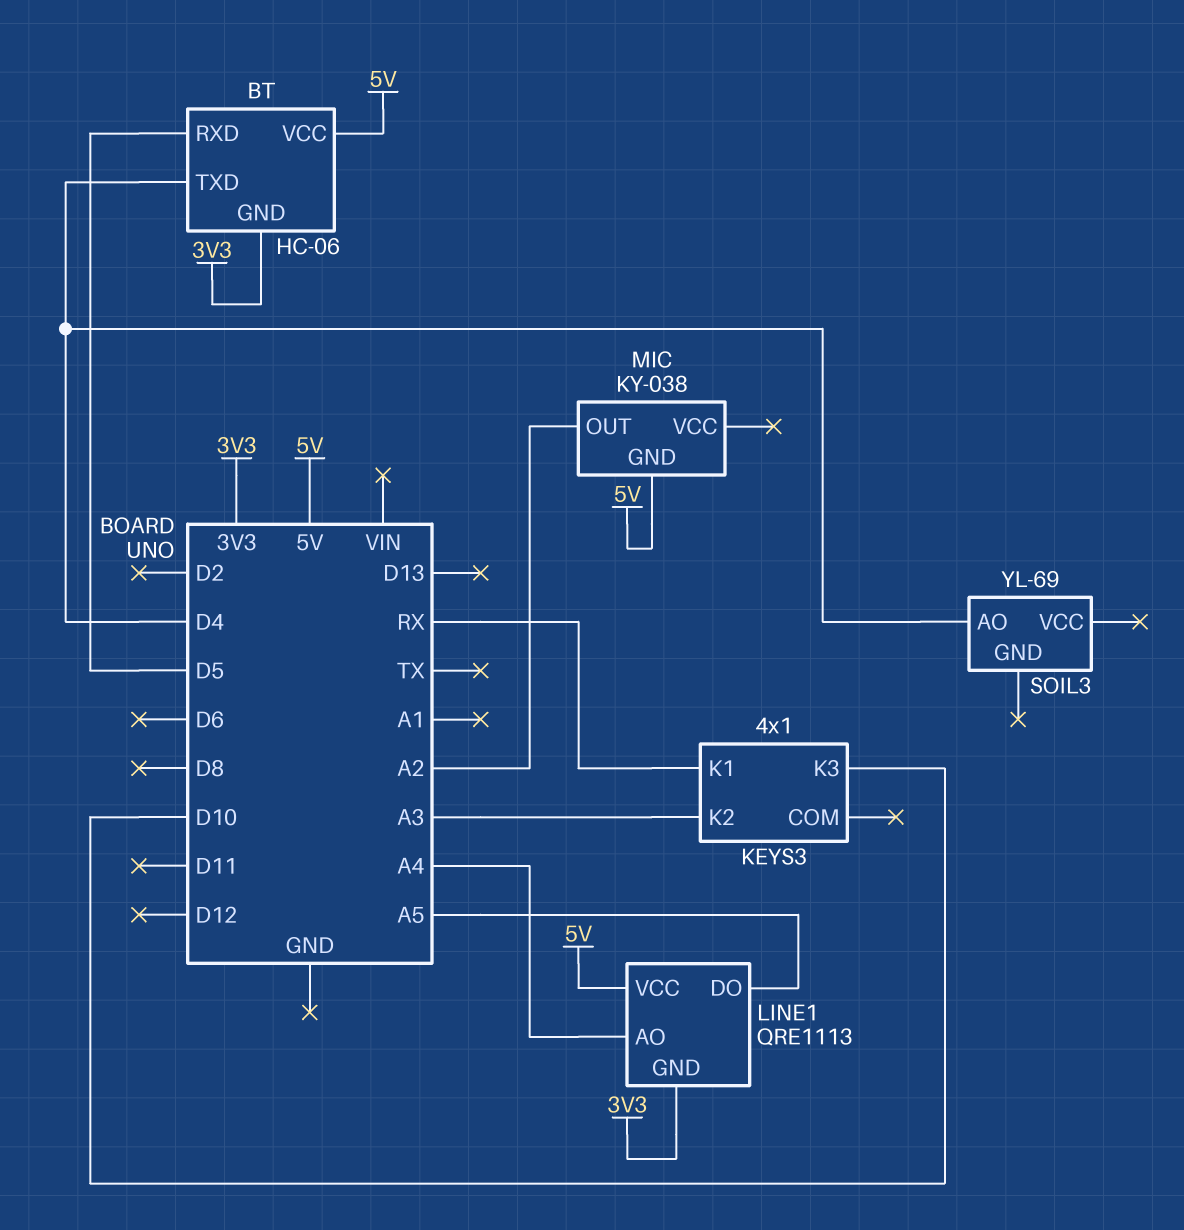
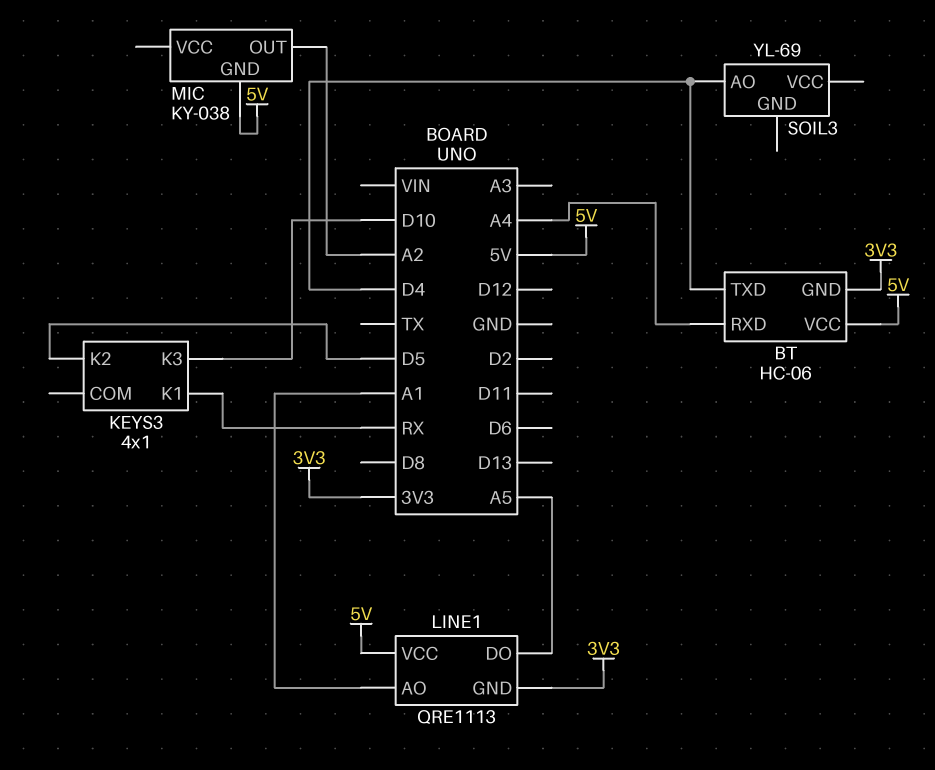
BT pin RXD: D5 -> A4
KEYS3 pin K2: A3 -> D5
LINE1 pin AO: A4 -> A1

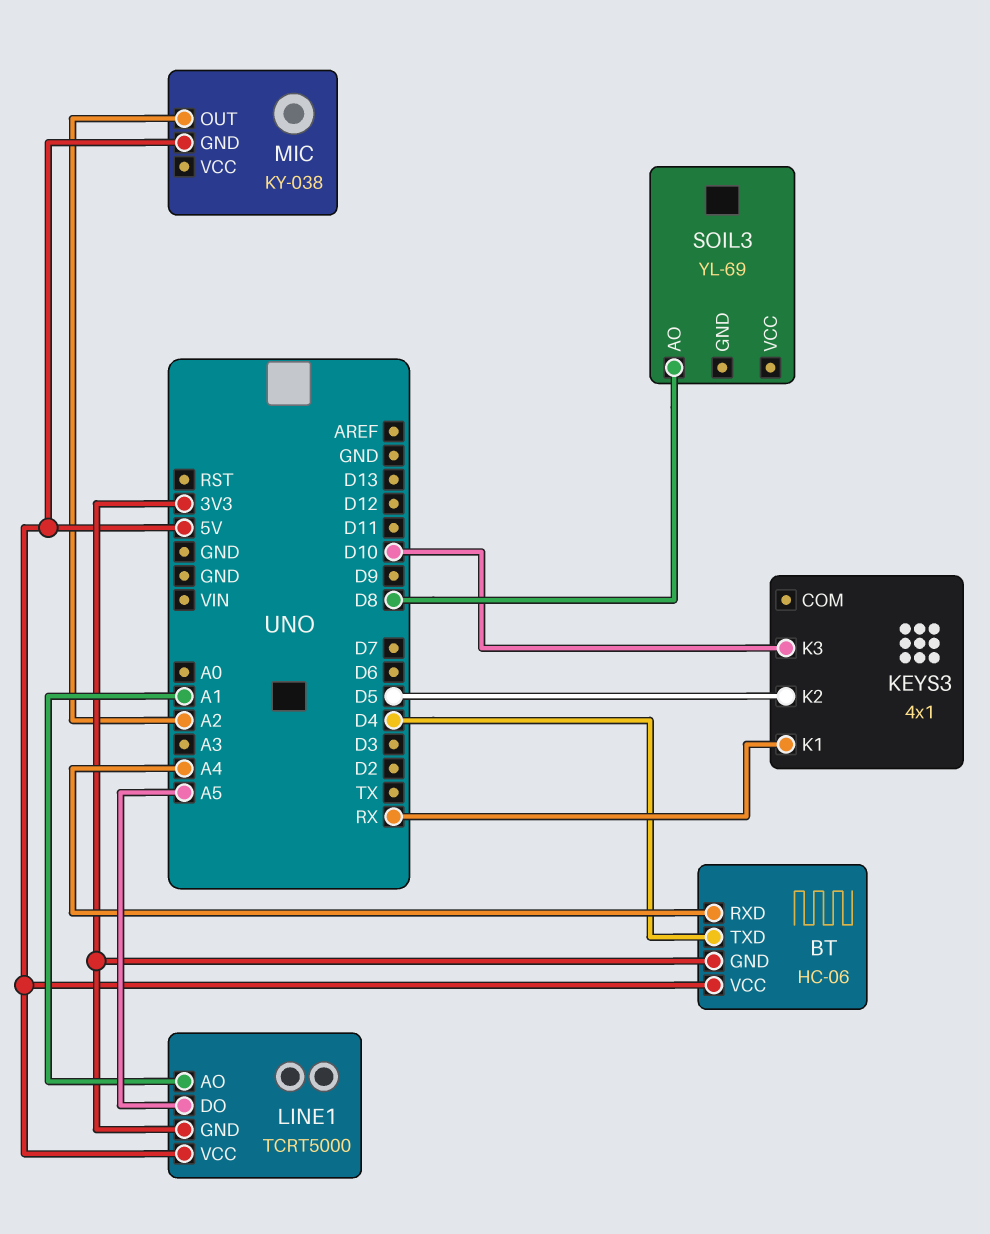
LINE1: QRE1113 -> TCRT5000
SOIL3 pin AO: D4 -> D8

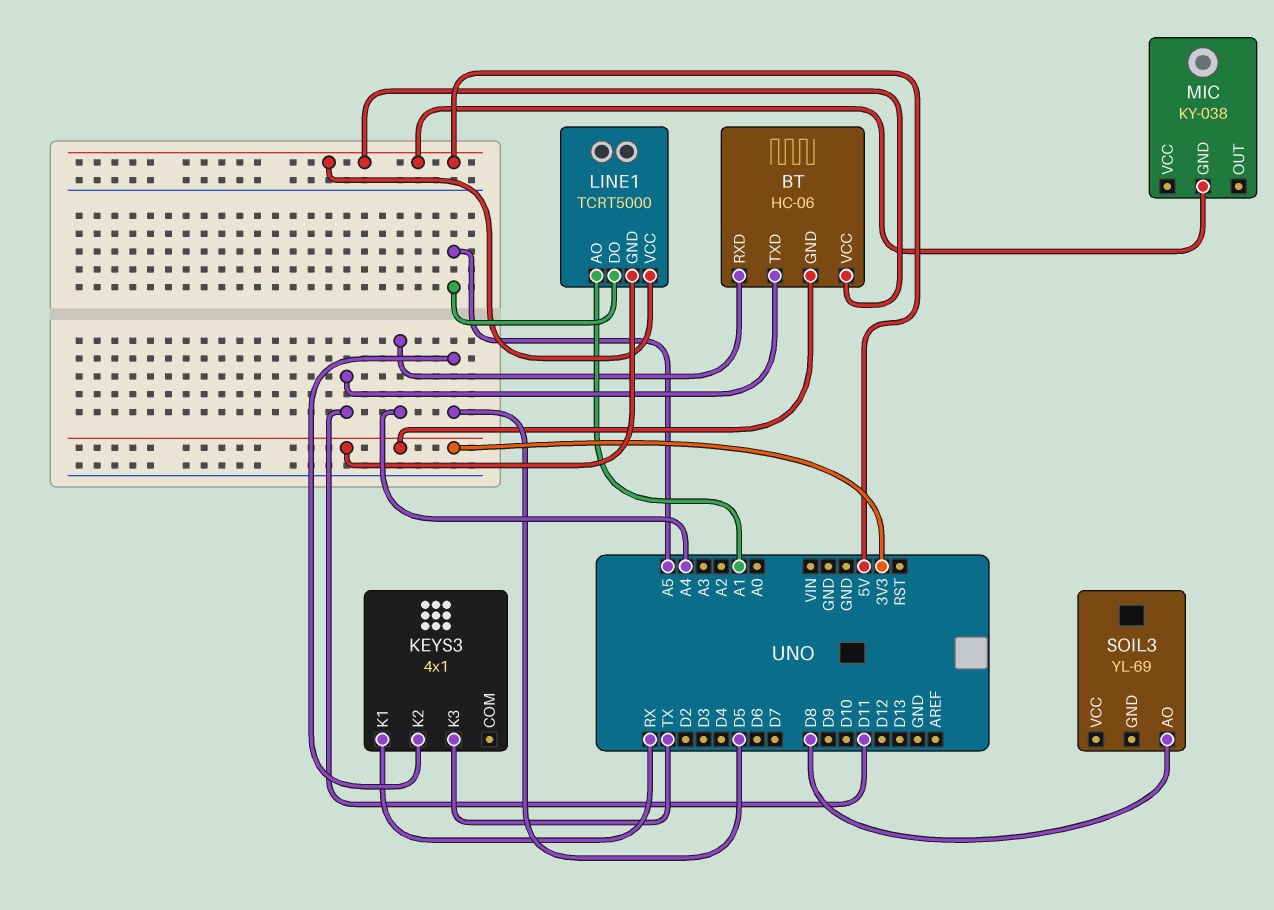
BT pin TXD: D4 -> D11
KEYS3 pin K3: D10 -> TX
MIC pin OUT: A2 -> none

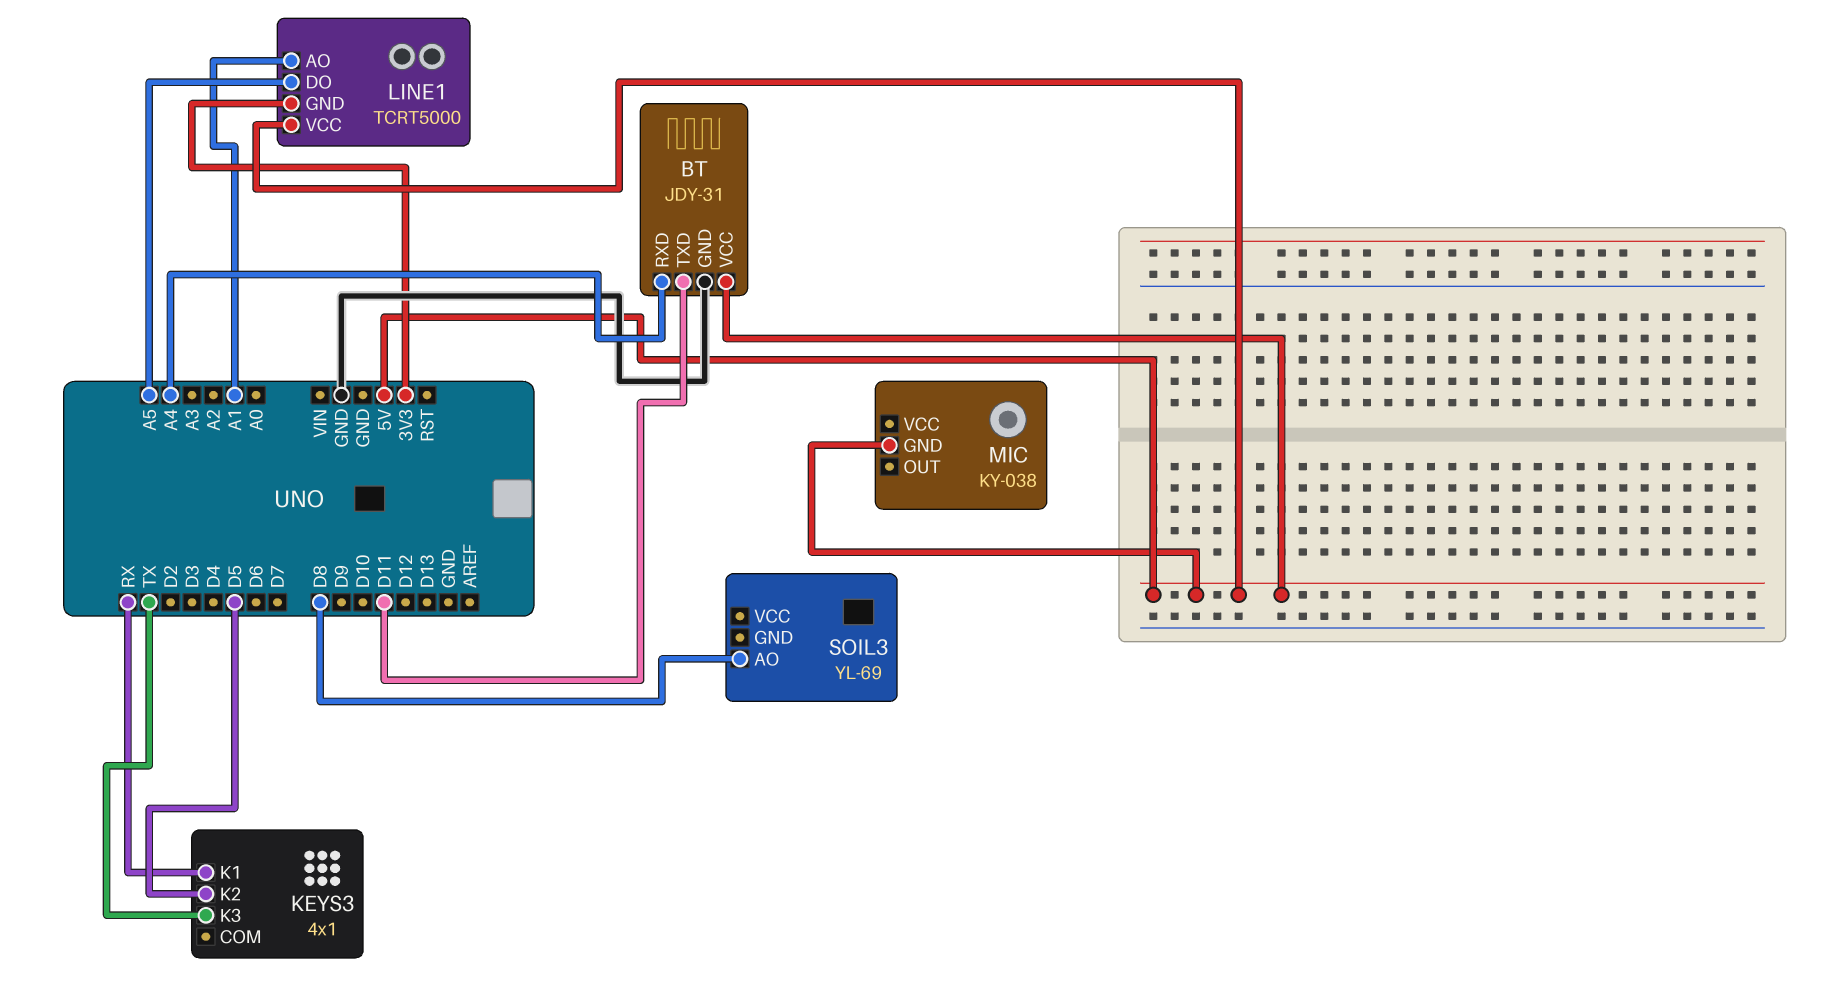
BT: HC-06 -> JDY-31
BT pin GND: 3V3 -> GND

